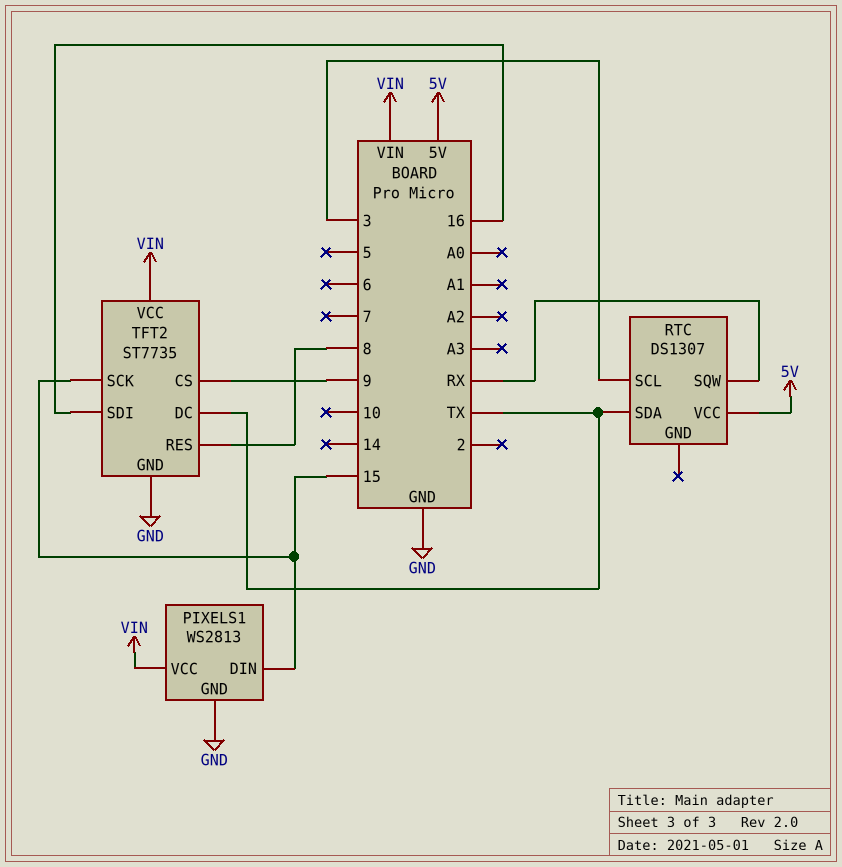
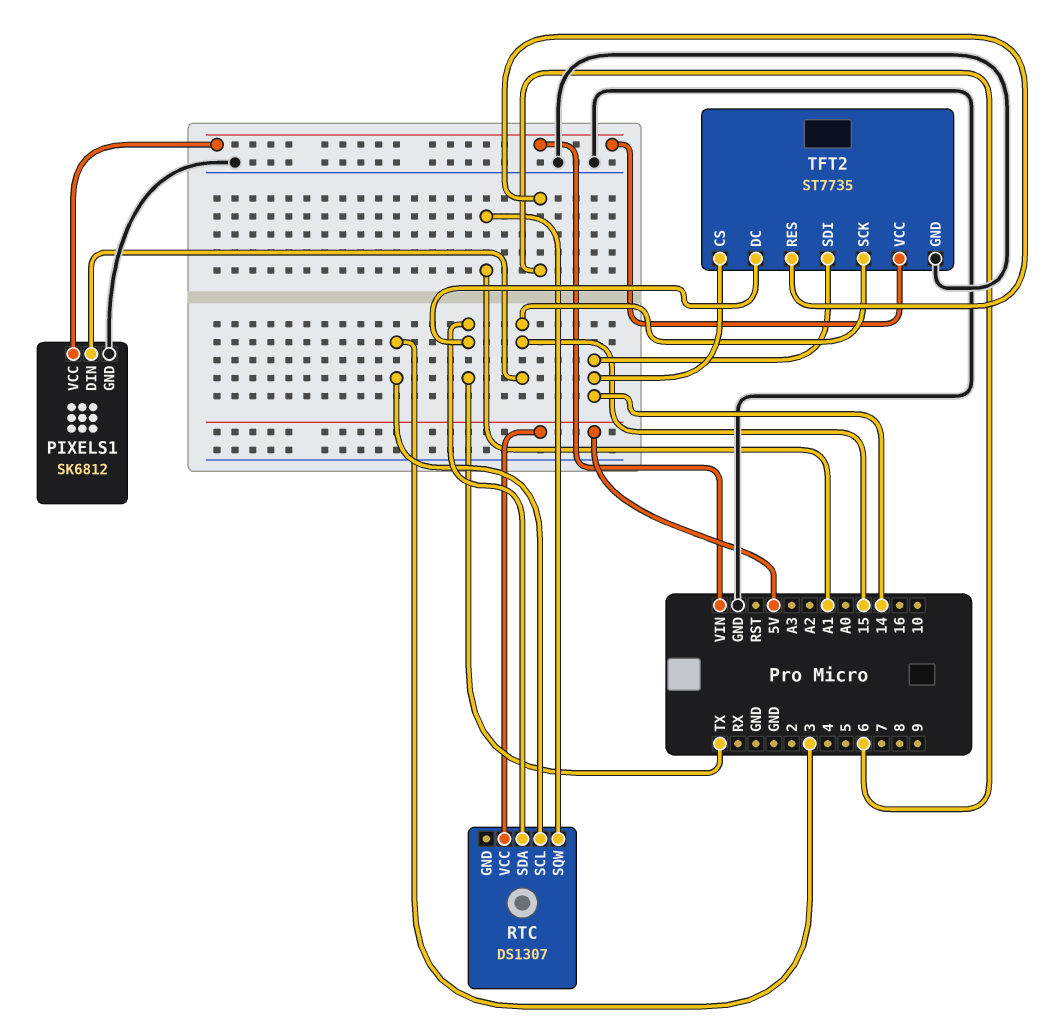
PIXELS1: WS2813 -> SK6812
RTC pin SQW: RX -> A1
TFT2 pin CS: 9 -> 14
TFT2 pin RES: 8 -> 6
TFT2 pin SDI: 16 -> 14

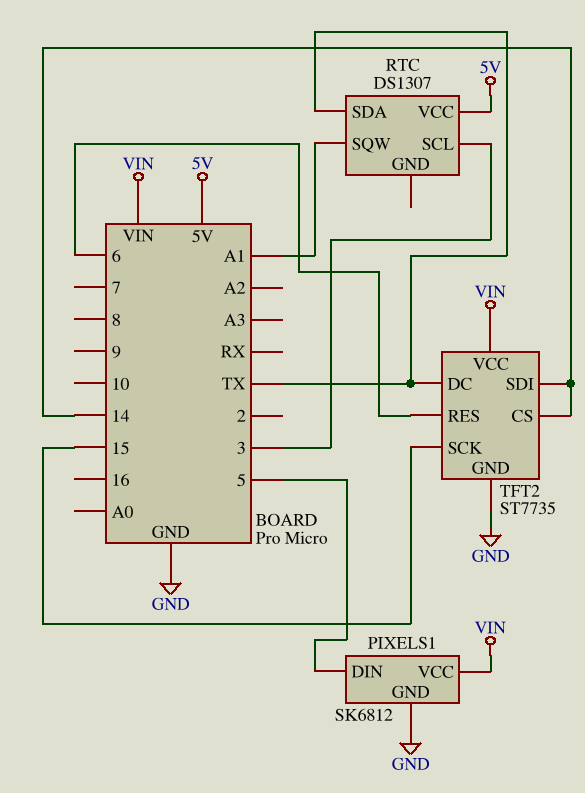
PIXELS1 pin DIN: 15 -> 5

